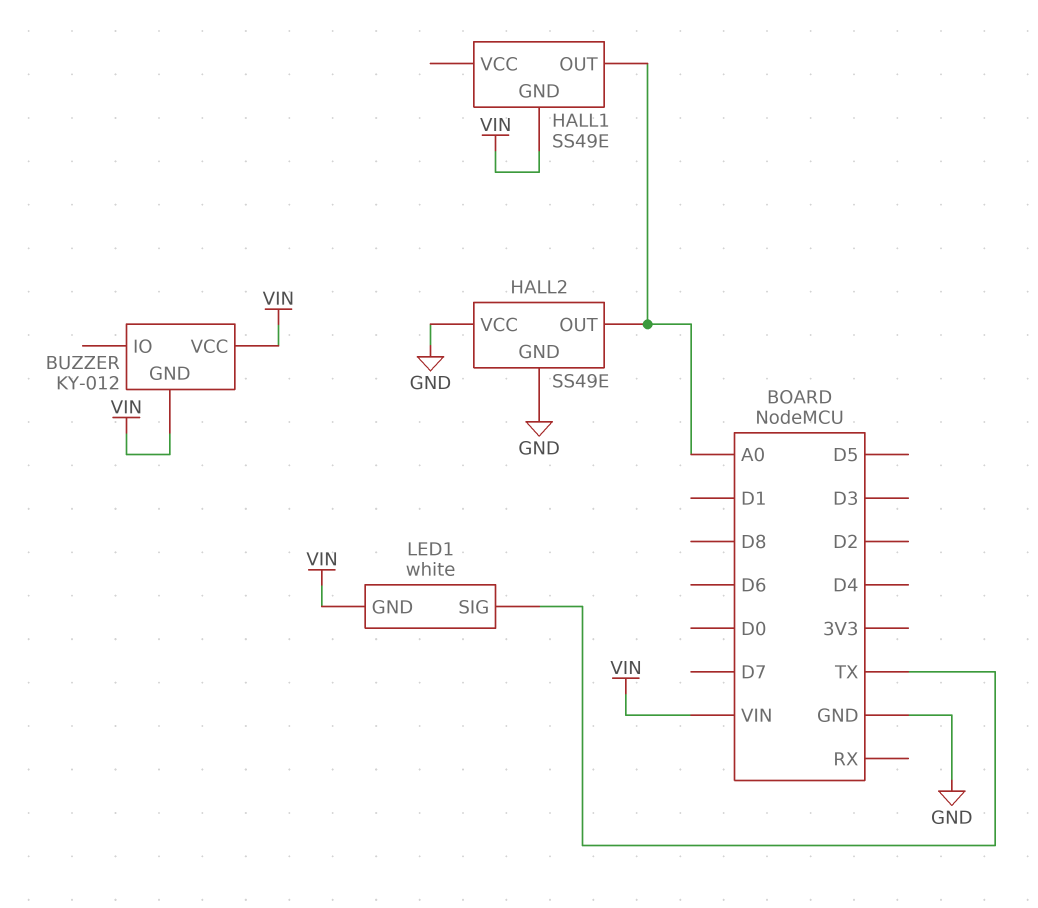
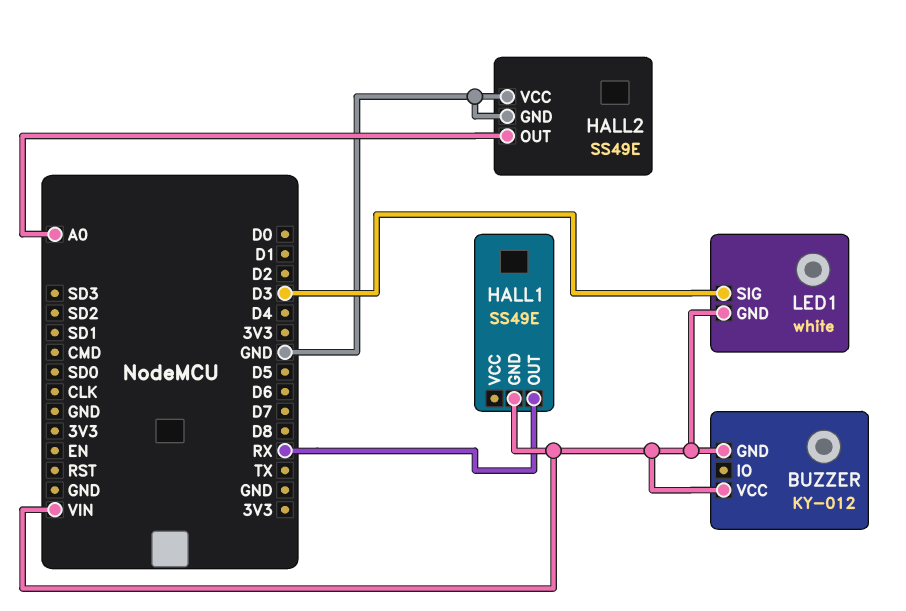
HALL1 pin OUT: A0 -> RX
LED1 pin SIG: TX -> D3

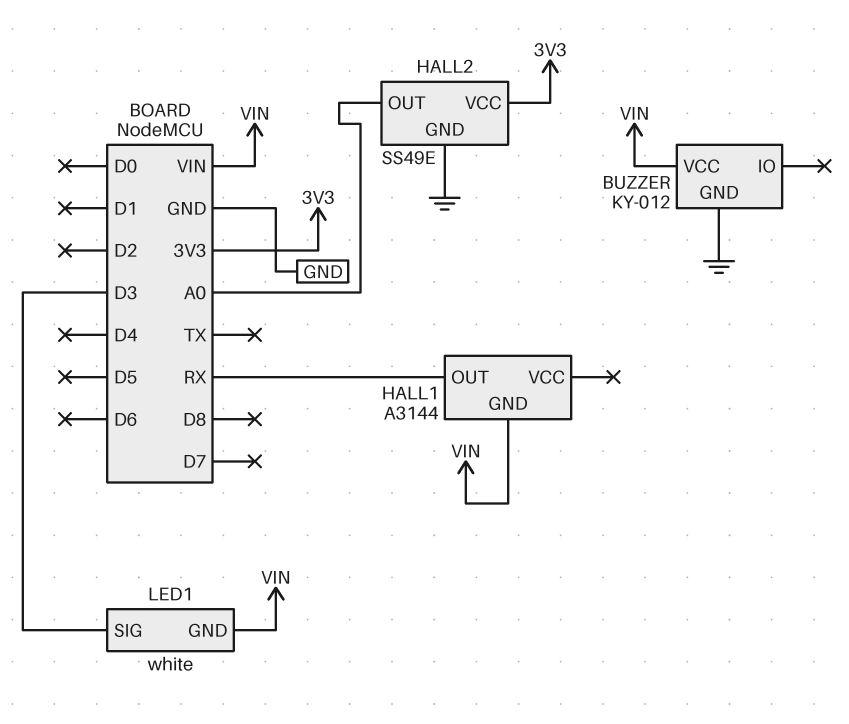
BUZZER pin GND: VIN -> GND
HALL1: SS49E -> A3144
HALL2 pin VCC: GND -> 3V3

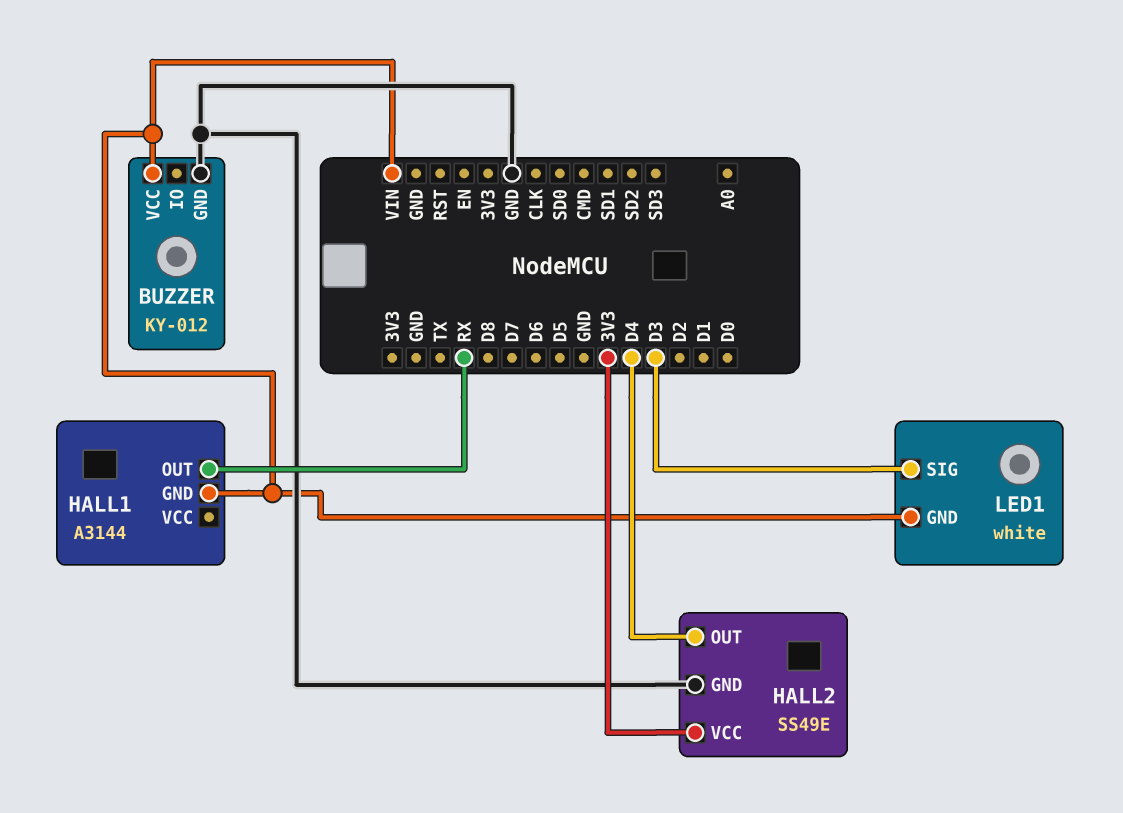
HALL2 pin OUT: A0 -> D4

